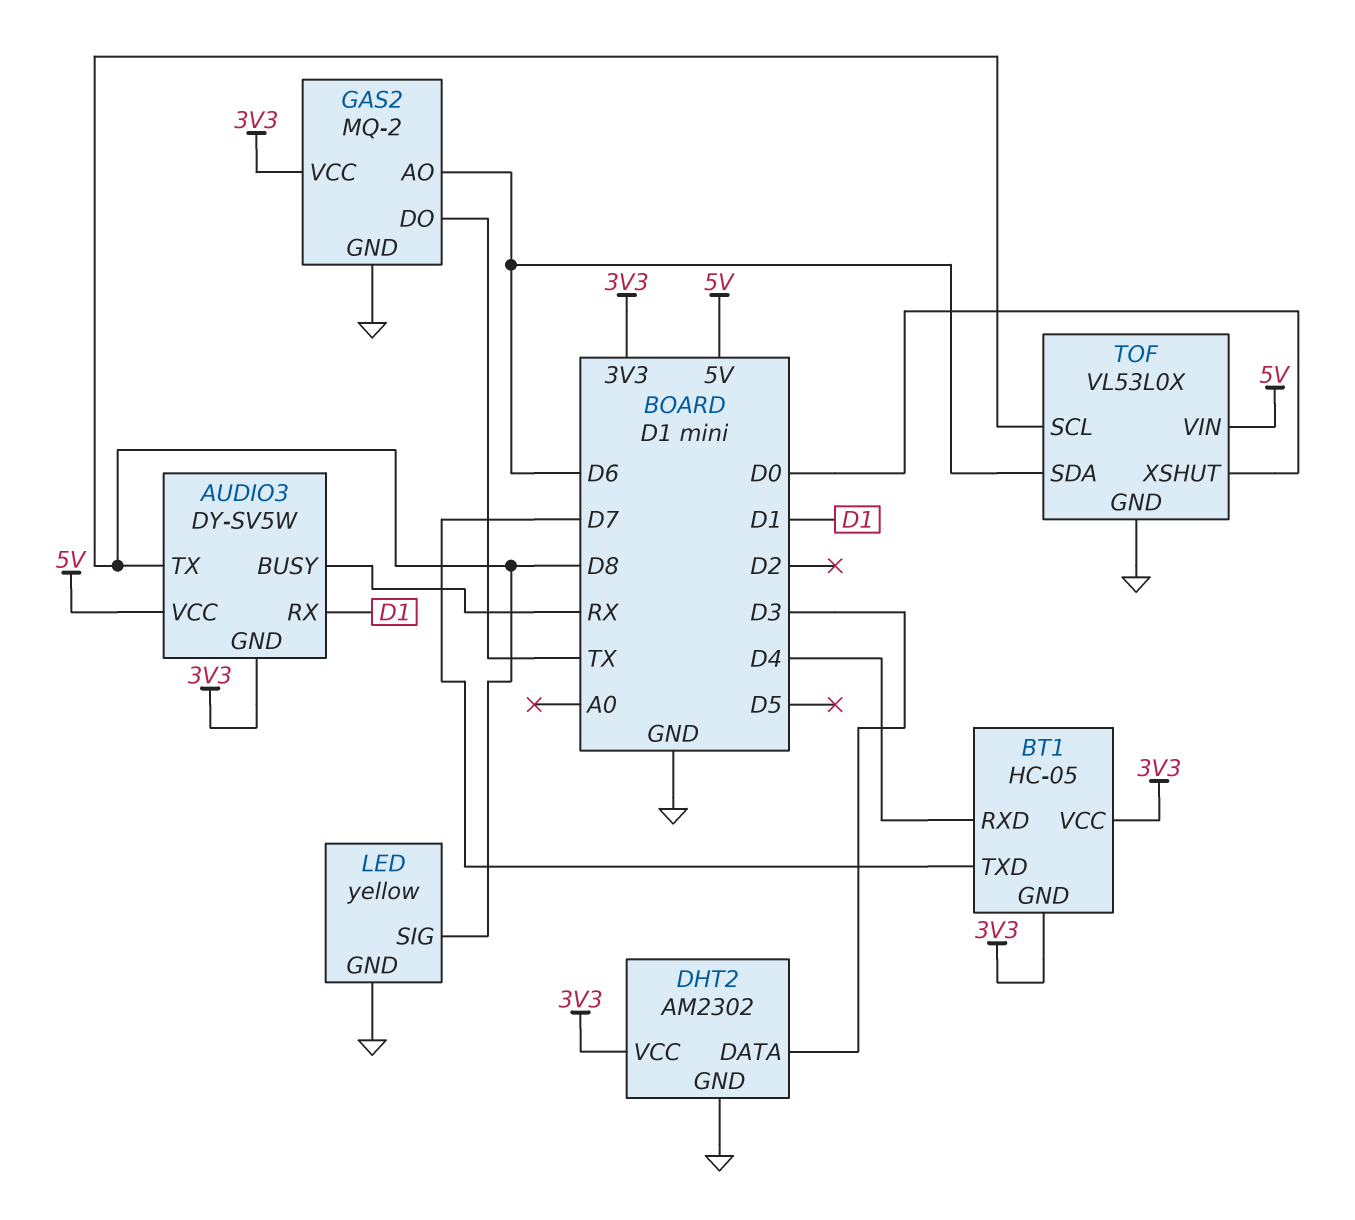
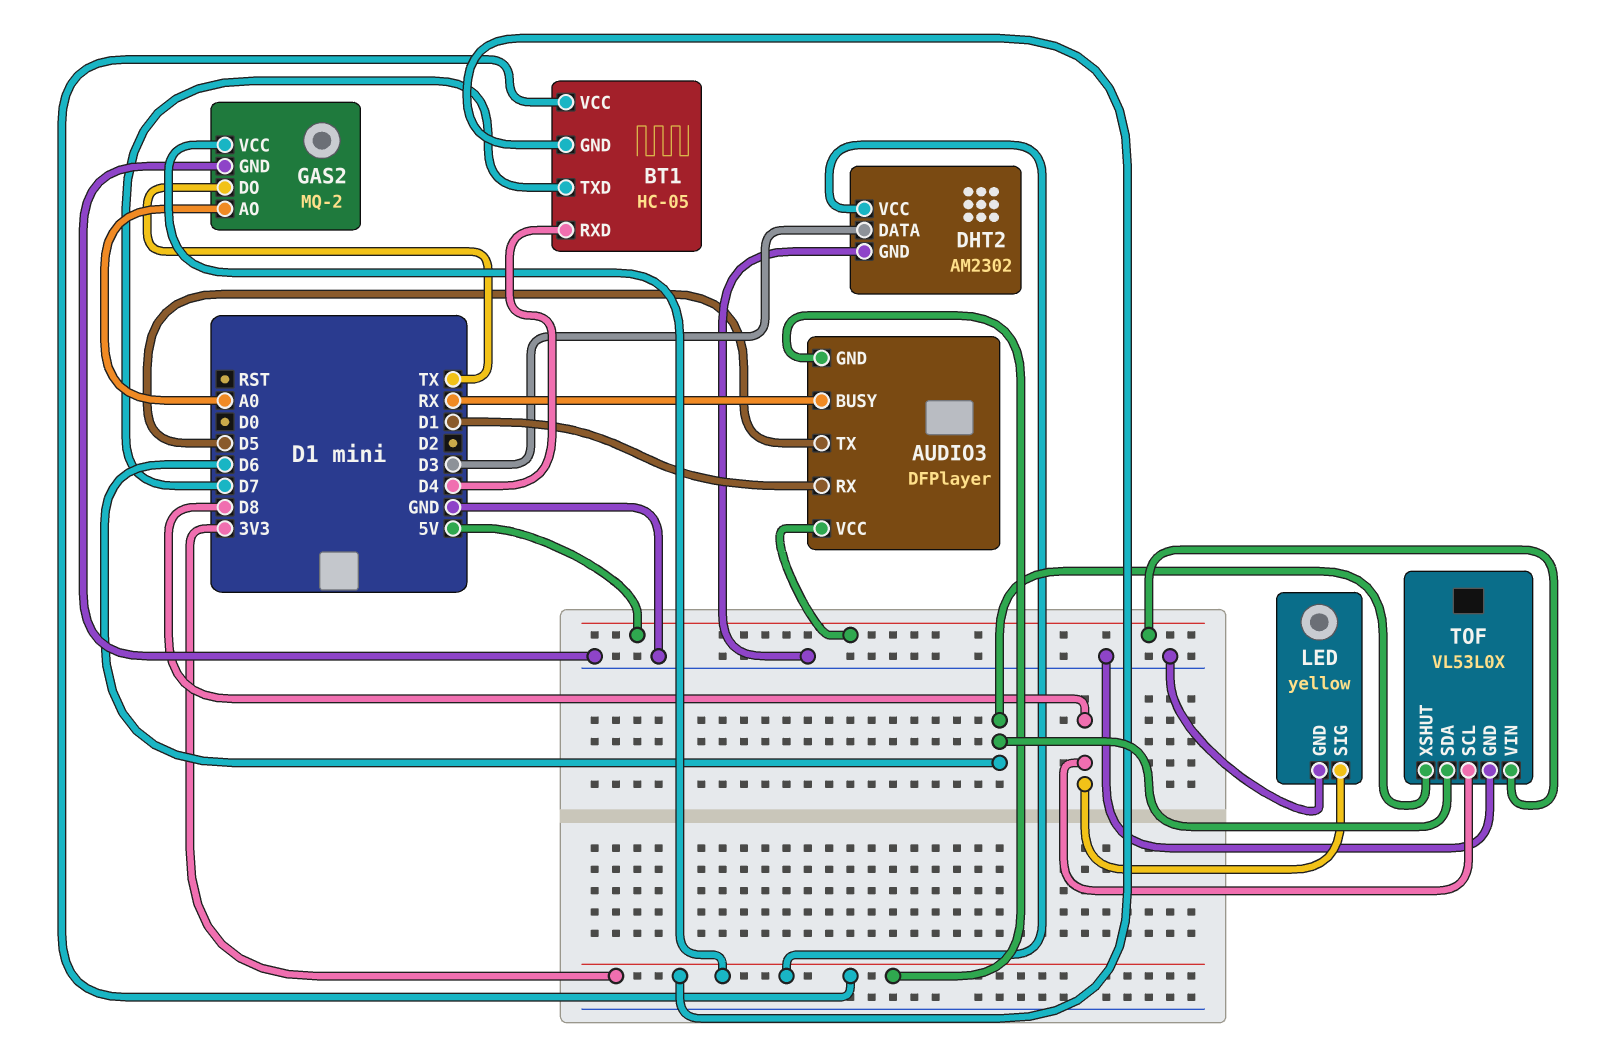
AUDIO3: DY-SV5W -> DFPlayer
AUDIO3 pin TX: D8 -> D5
GAS2 pin AO: D6 -> A0
TOF pin XSHUT: D0 -> D6

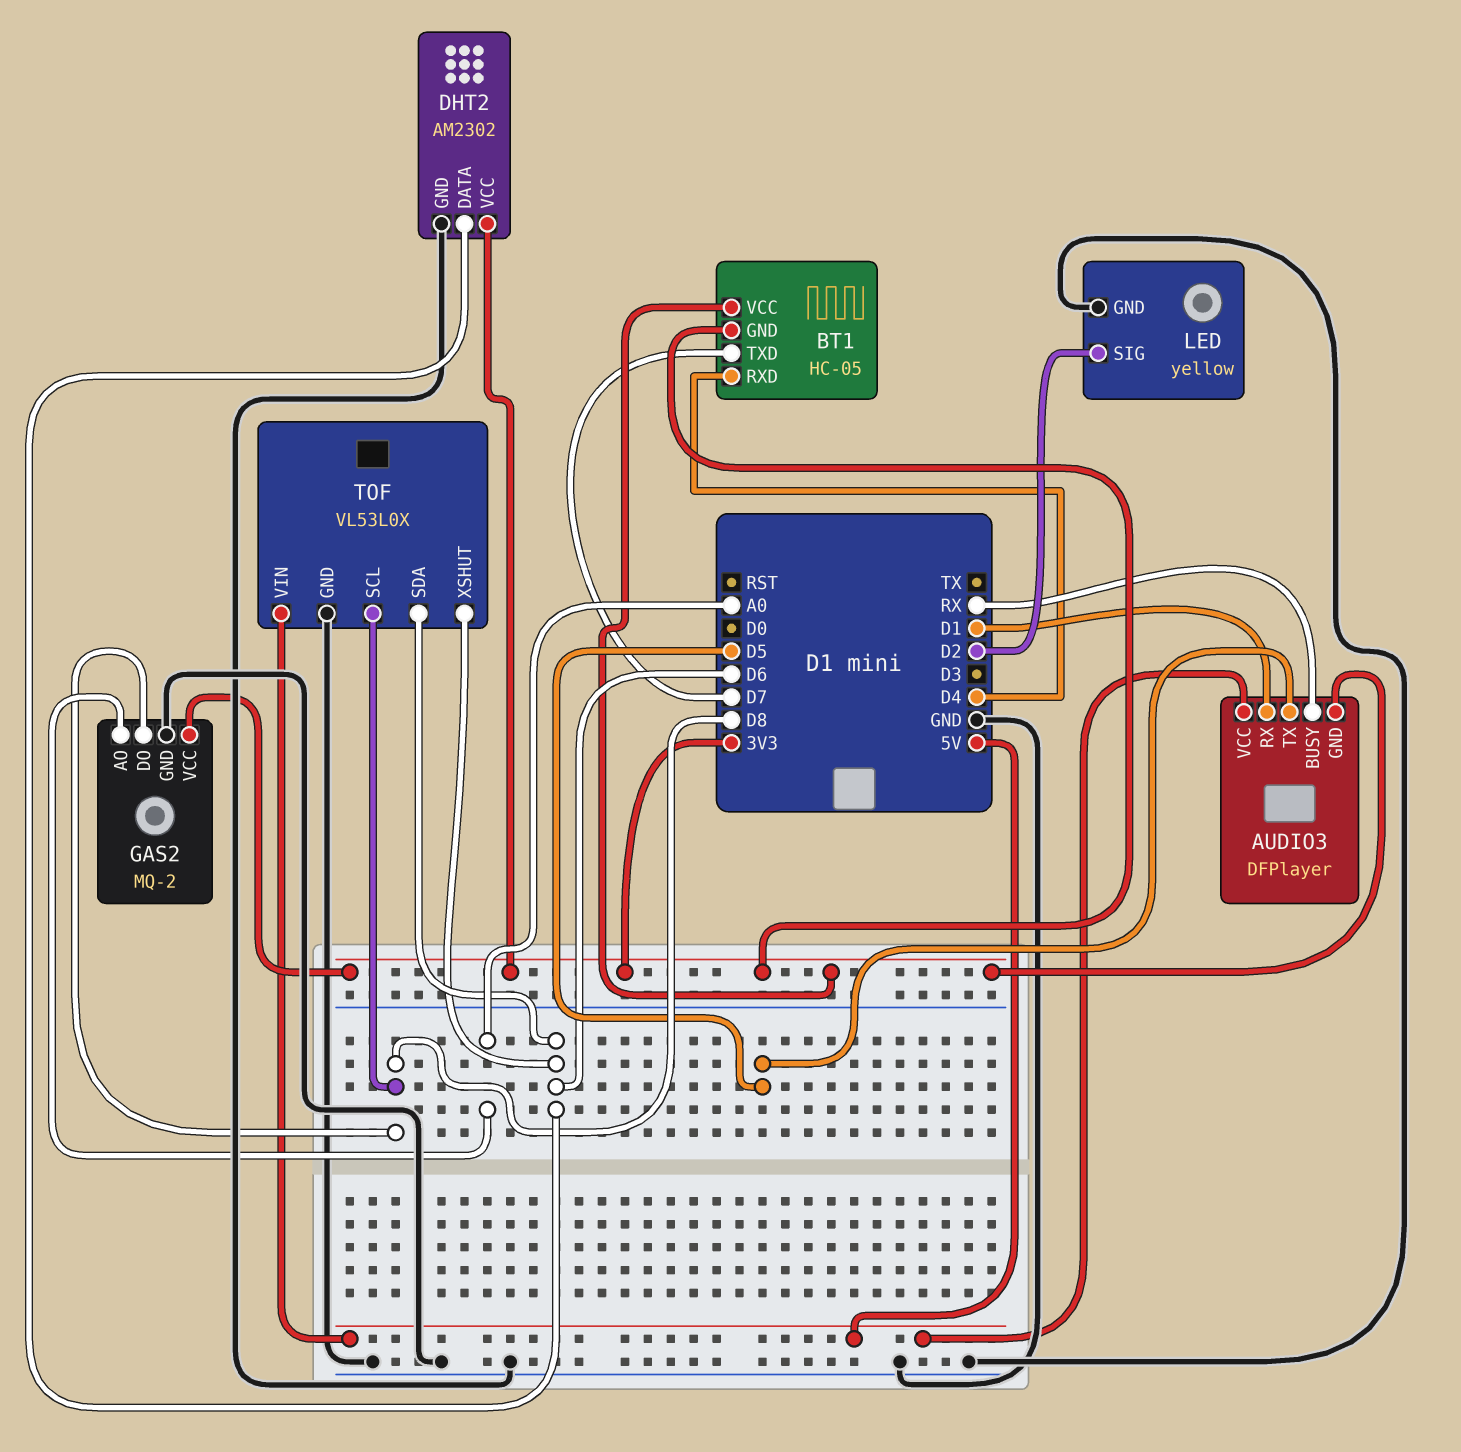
DHT2 pin DATA: D3 -> D6
GAS2 pin DO: TX -> D8
LED pin SIG: D8 -> D2

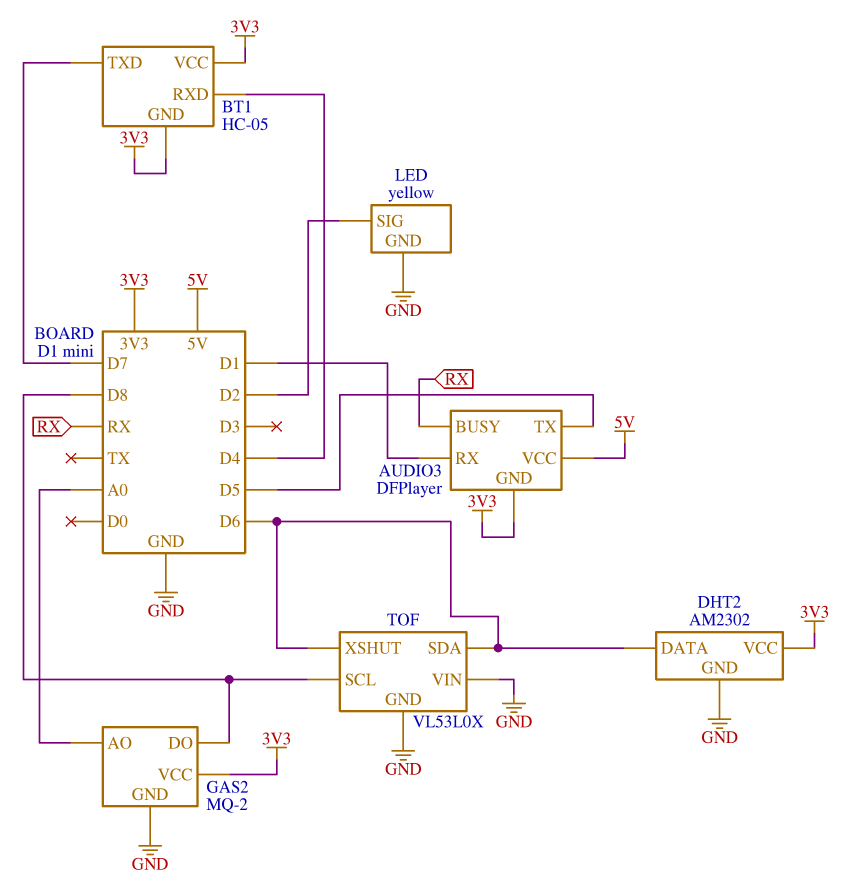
TOF pin VIN: 5V -> GND

